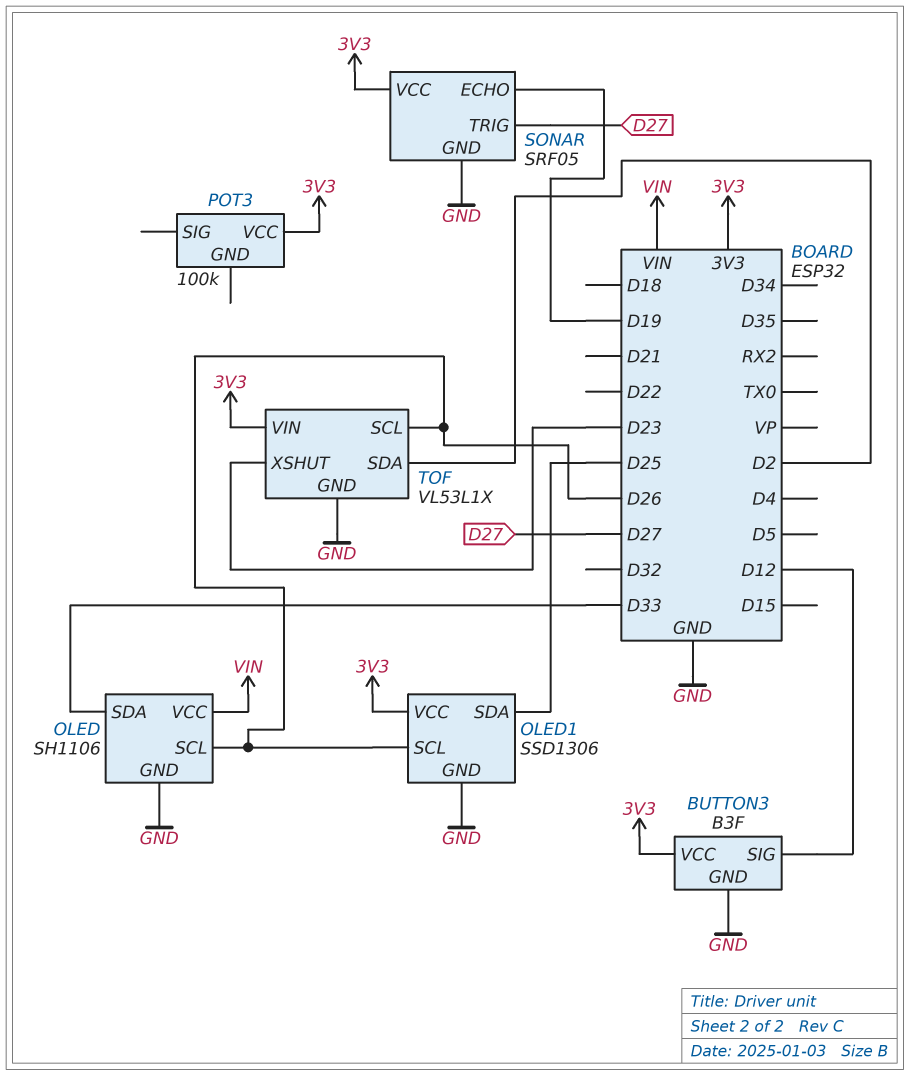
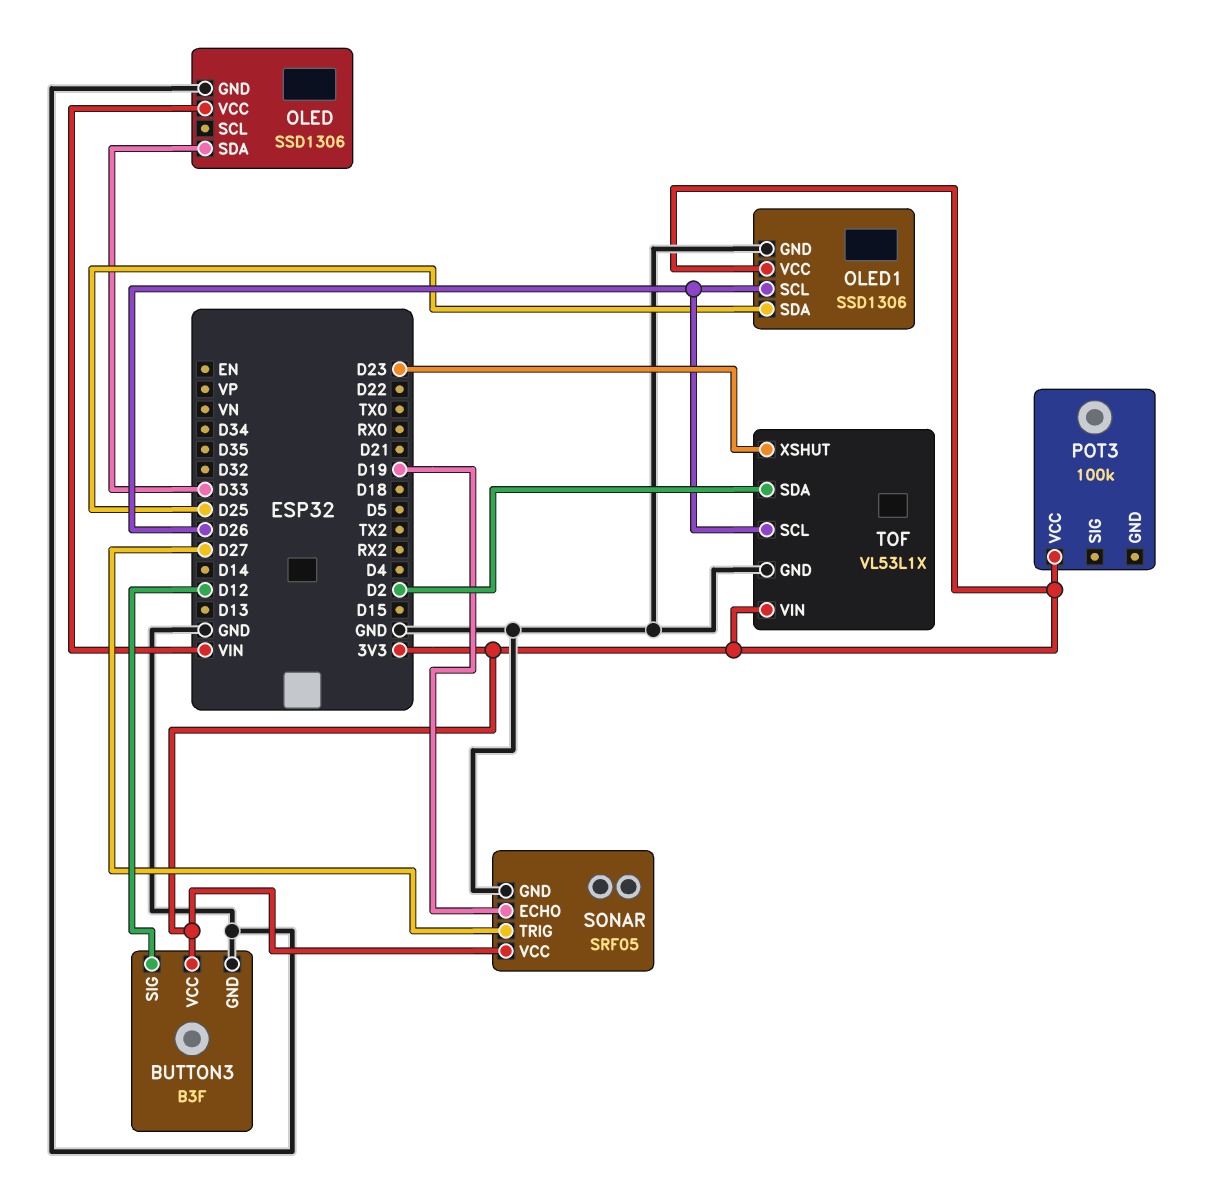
OLED: SH1106 -> SSD1306
OLED pin SCL: D26 -> none

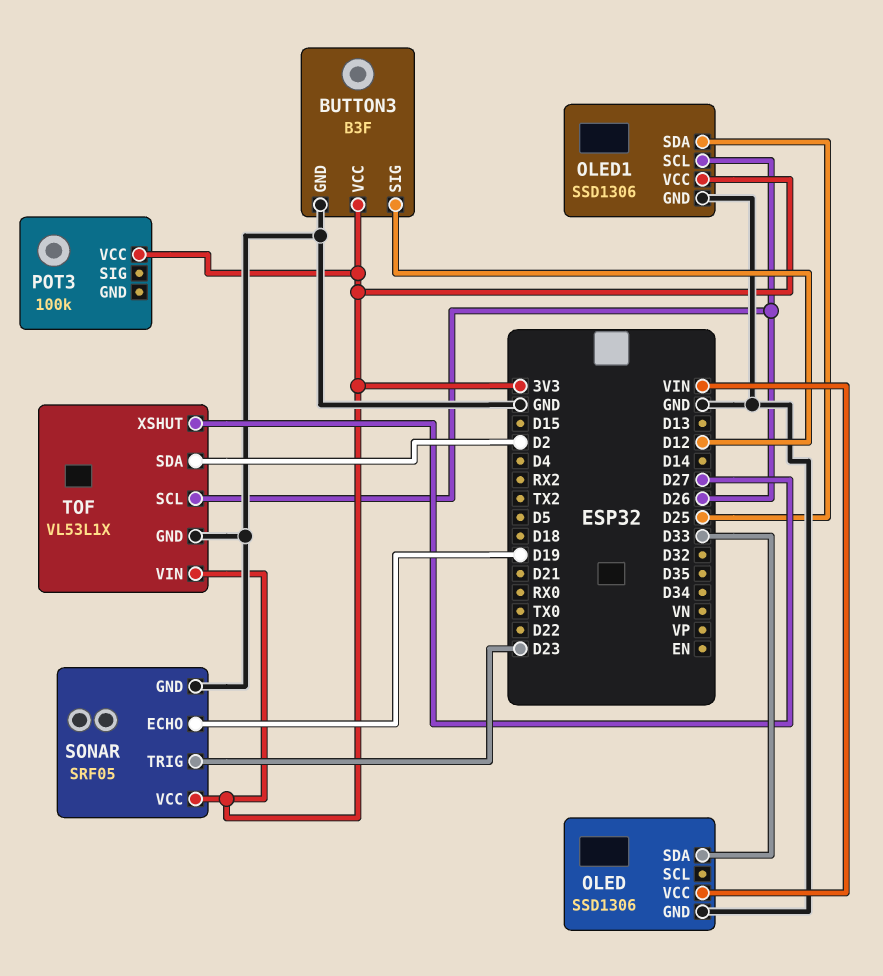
SONAR pin TRIG: D27 -> D23
TOF pin XSHUT: D23 -> D27

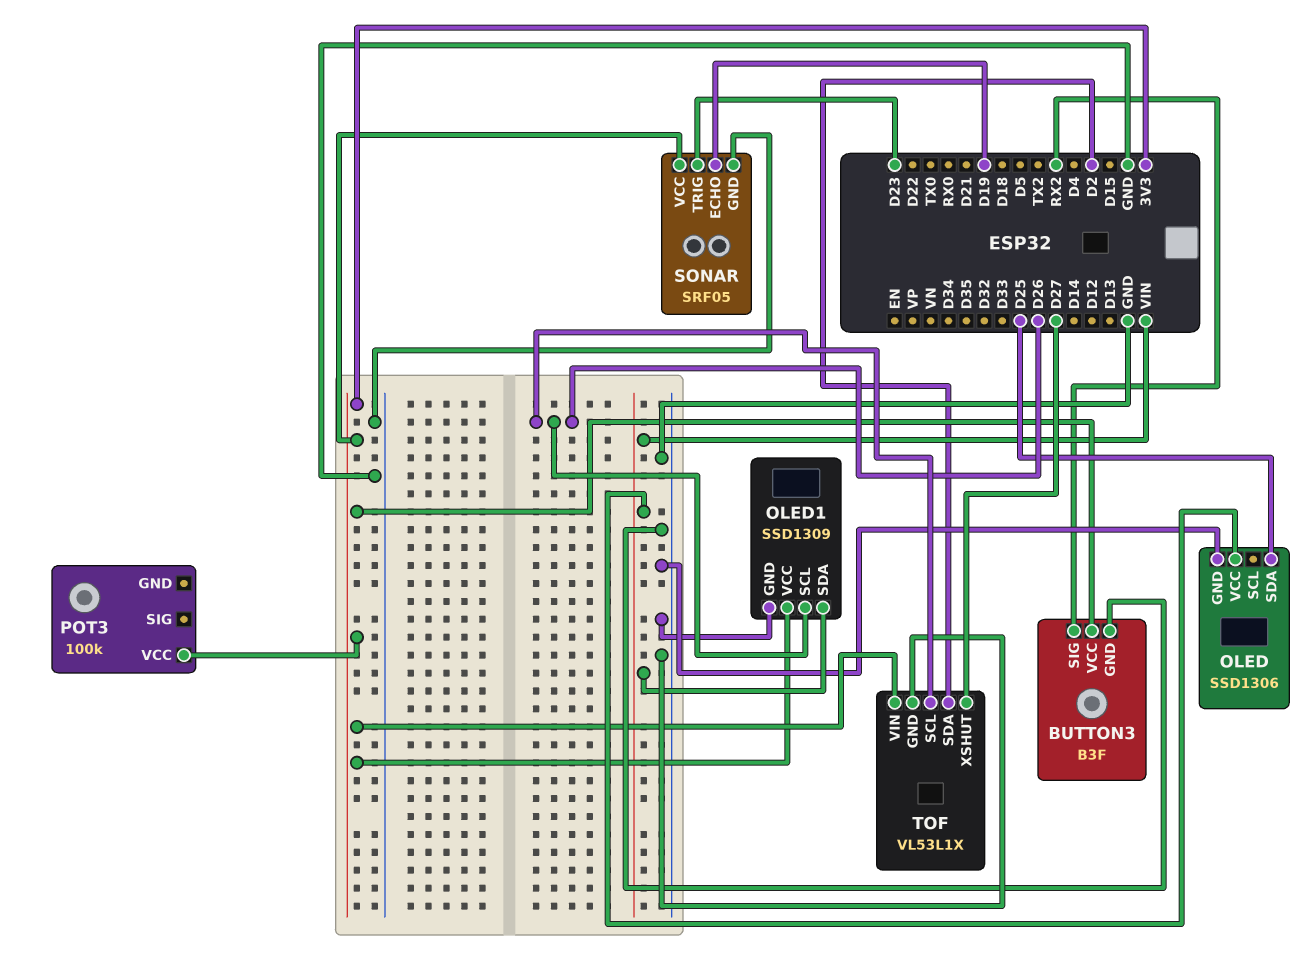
BUTTON3 pin SIG: D12 -> RX2
OLED pin SDA: D33 -> D25
OLED1: SSD1306 -> SSD1309
OLED1 pin SDA: D25 -> VIN

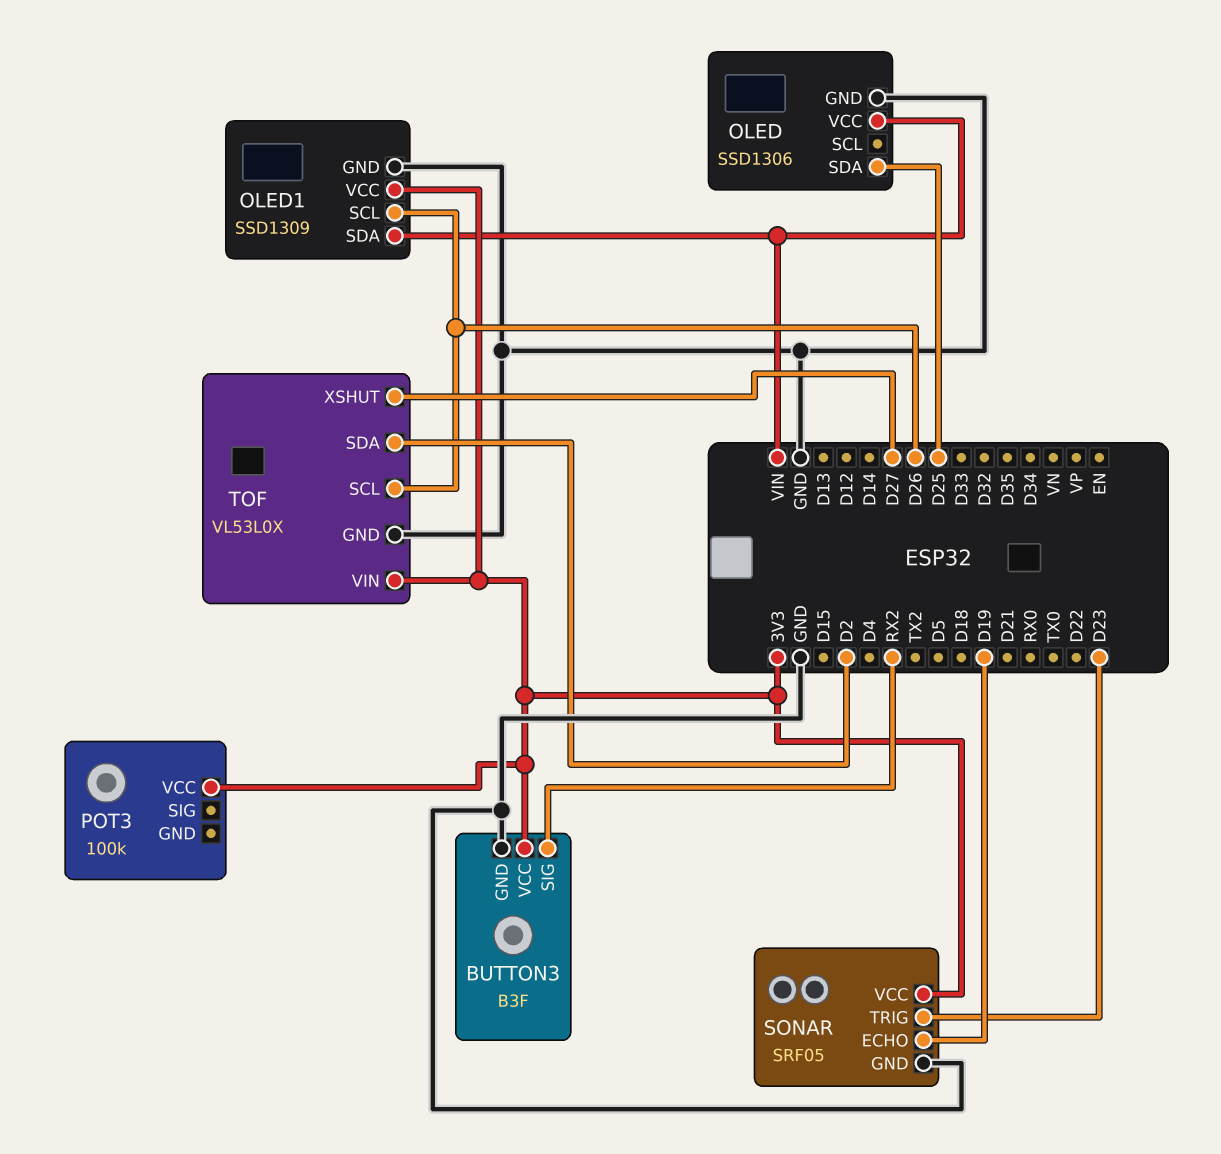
TOF: VL53L1X -> VL53L0X

